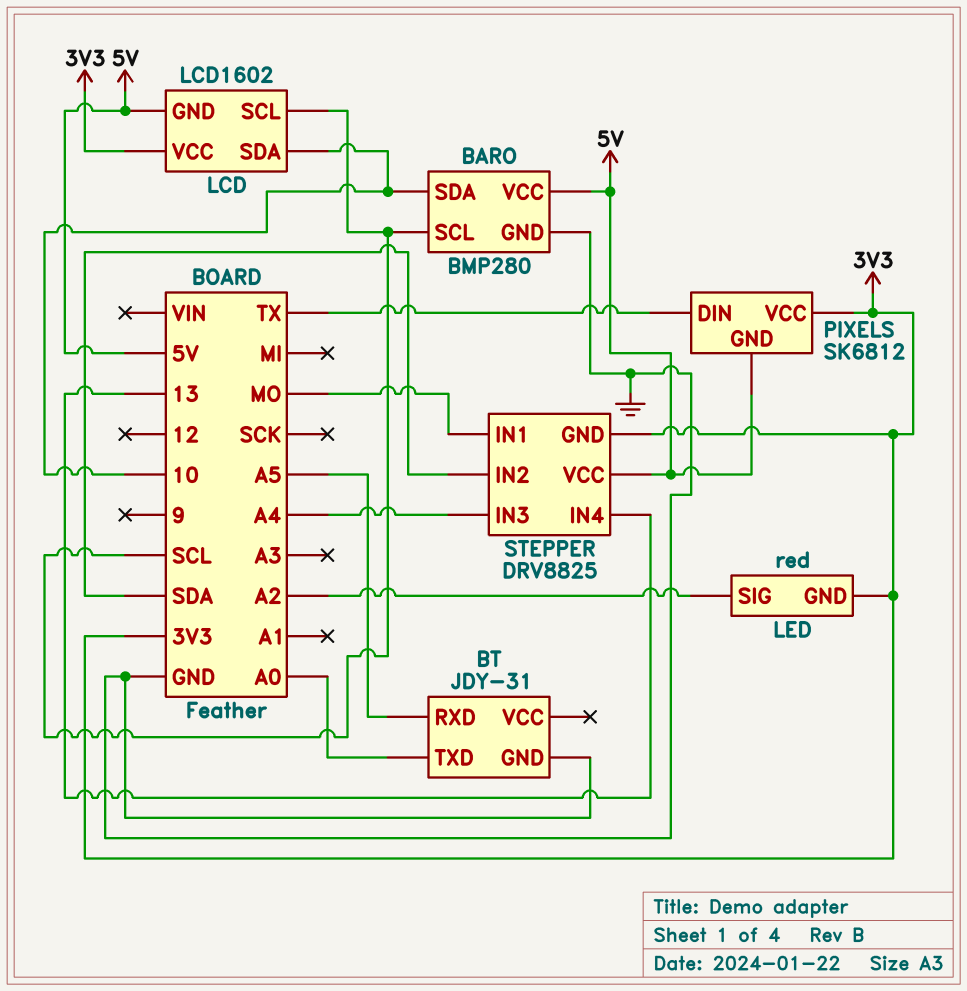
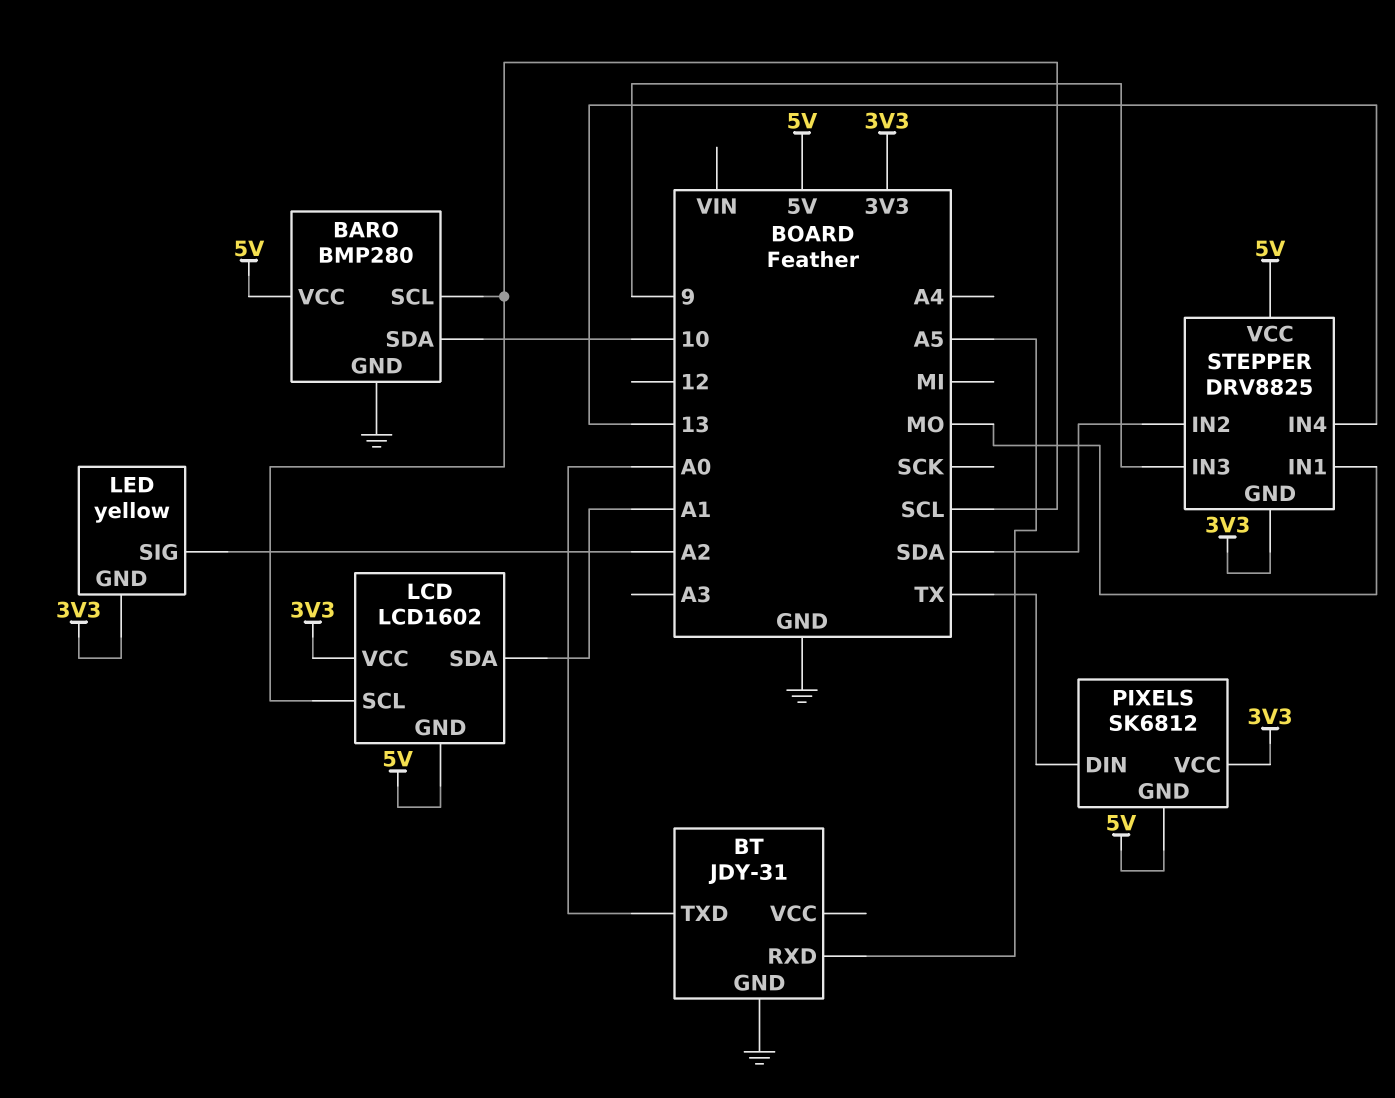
LCD pin SDA: 10 -> A1
LED: red -> yellow
STEPPER pin IN3: A4 -> 9

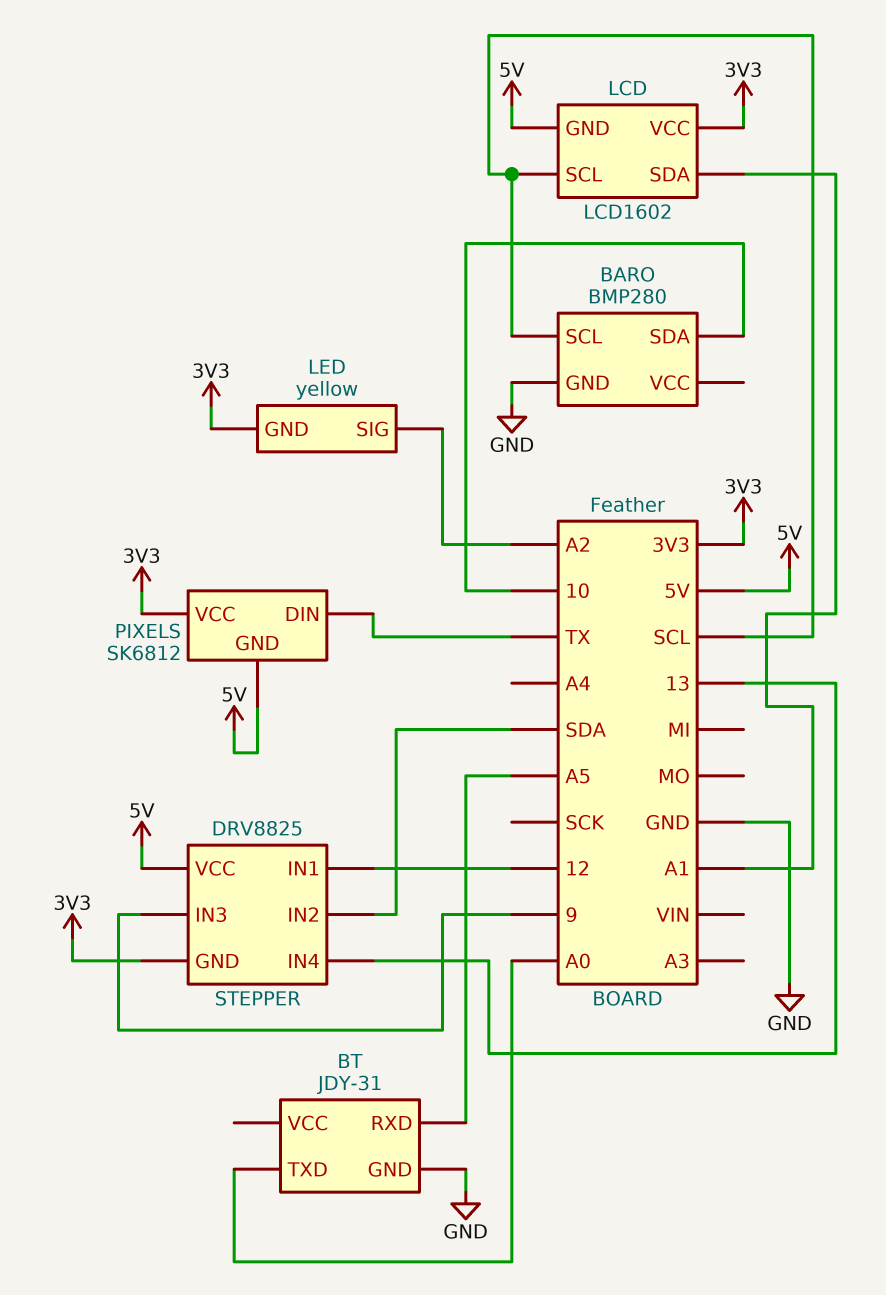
BARO pin VCC: 5V -> none
STEPPER pin IN1: MO -> 12

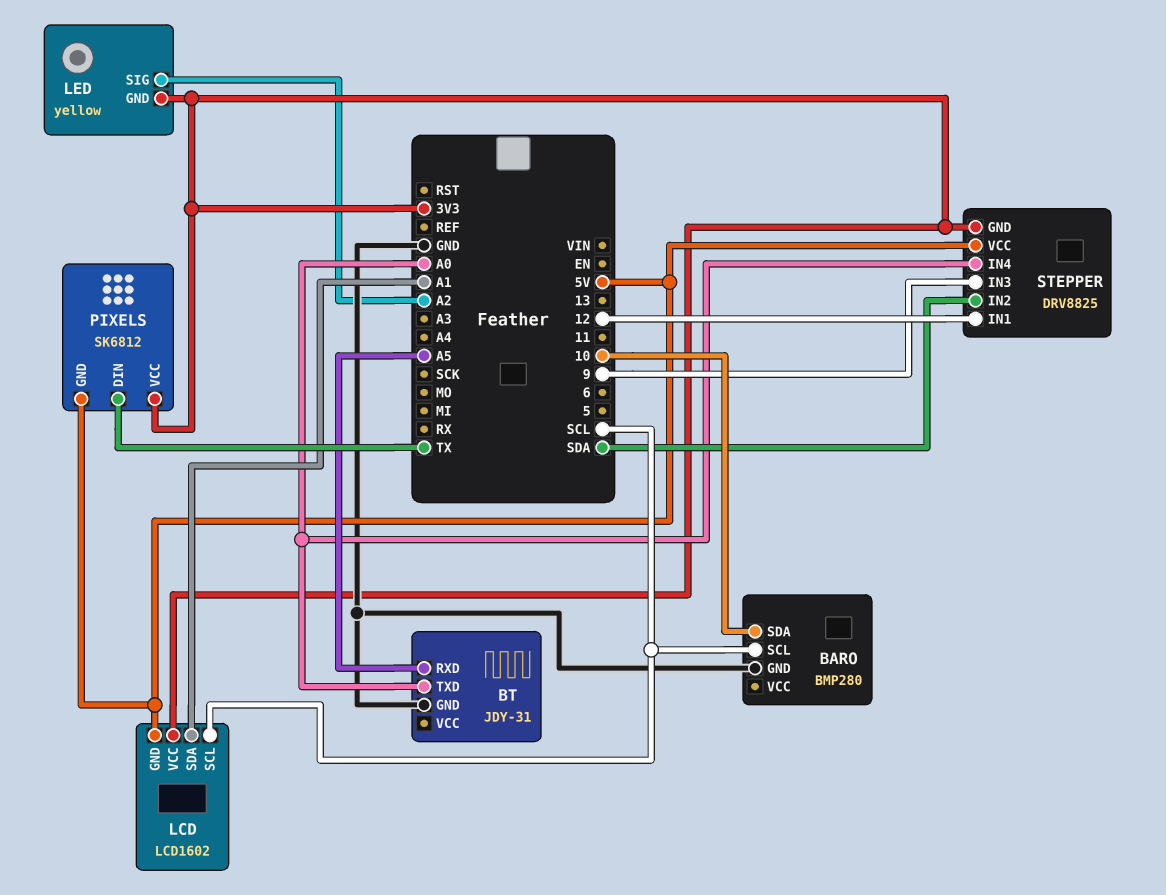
STEPPER pin IN4: 13 -> A0

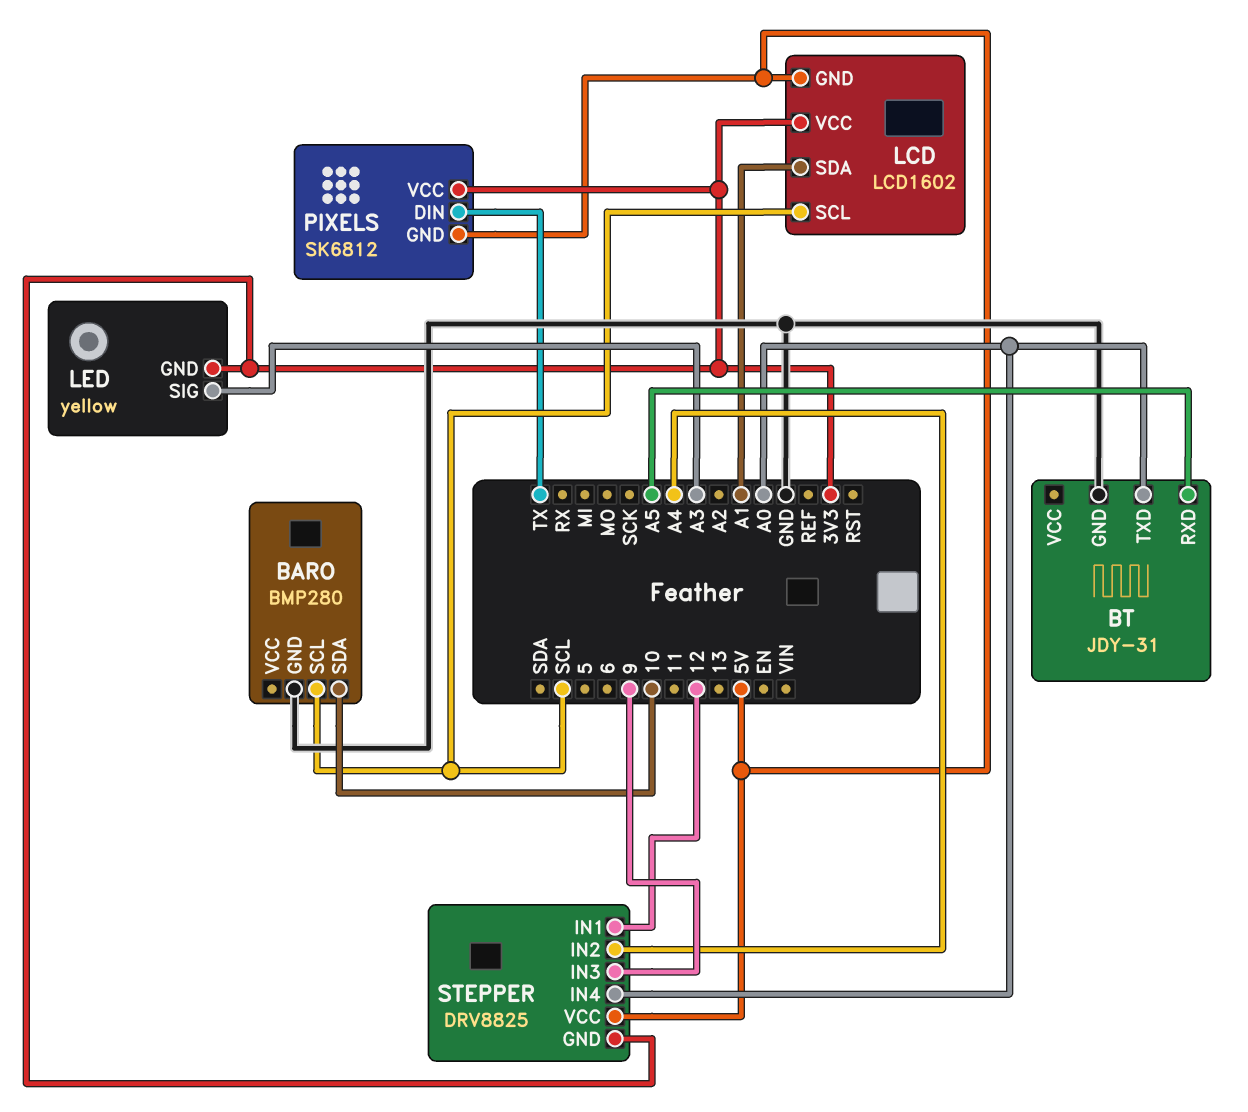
LED pin SIG: A2 -> A3
STEPPER pin IN2: SDA -> A4

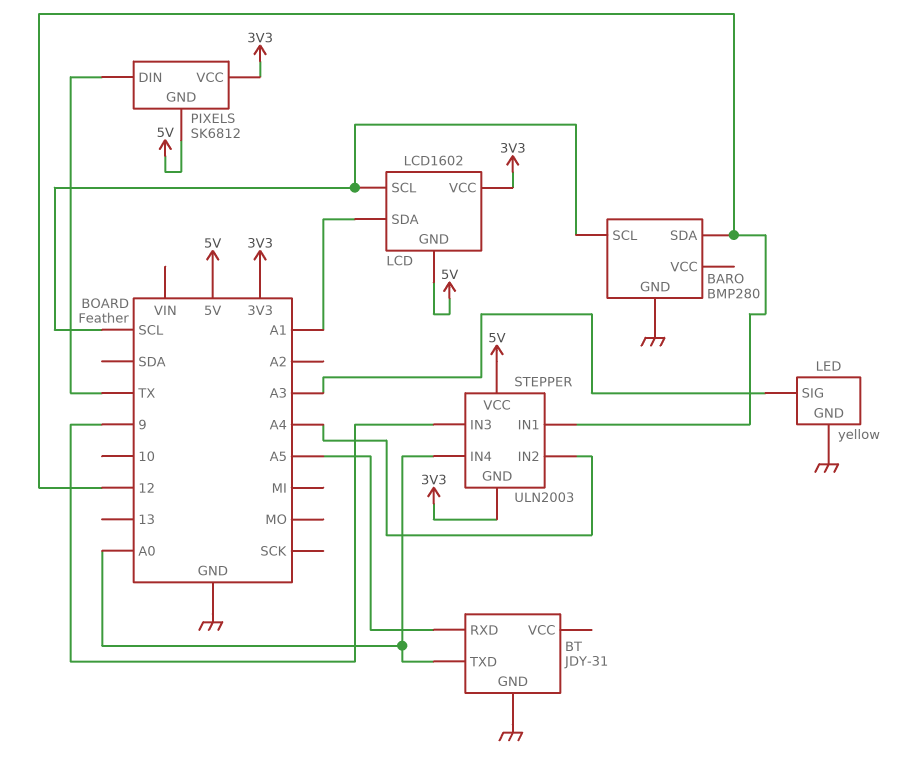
BARO pin SDA: 10 -> 12
LED pin GND: 3V3 -> GND
STEPPER: DRV8825 -> ULN2003

